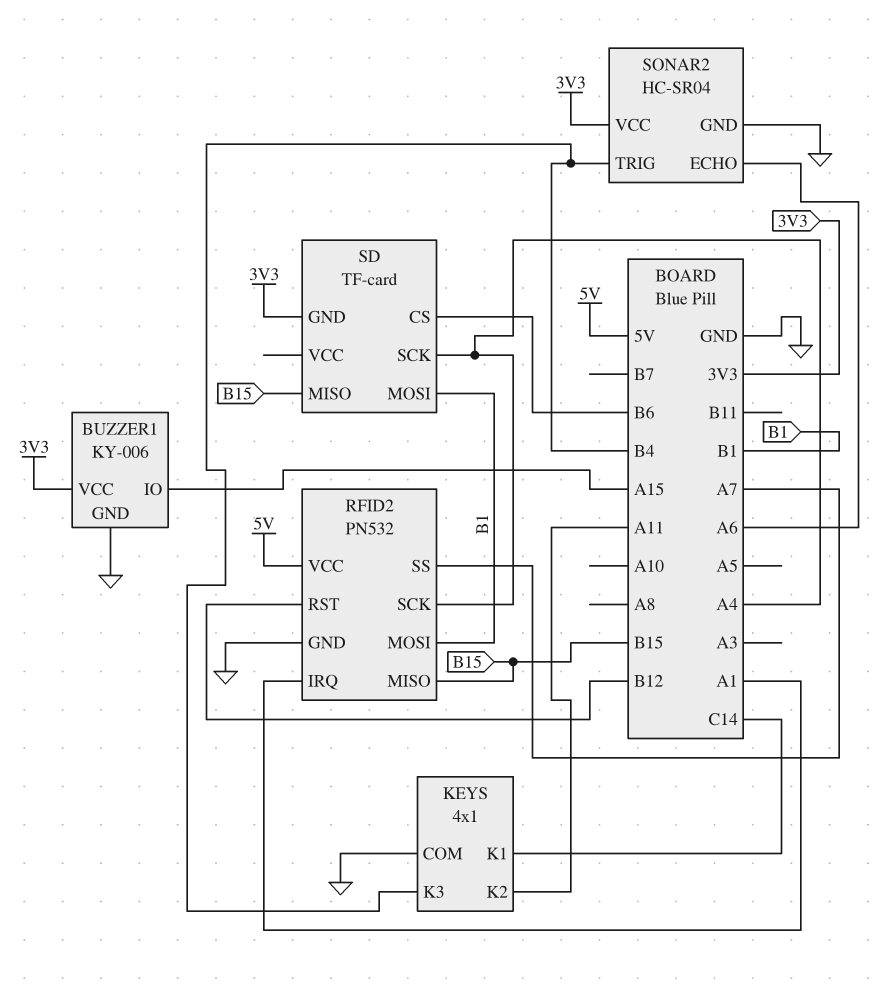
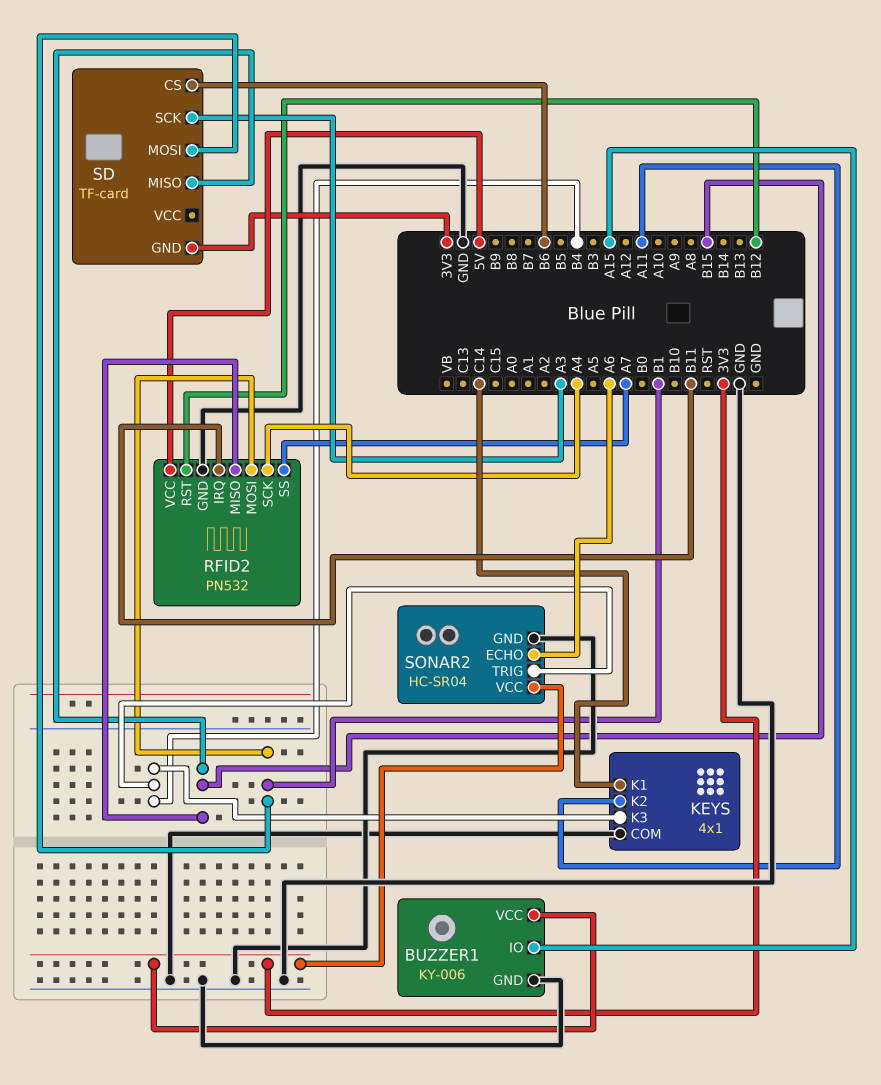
RFID2 pin IRQ: A1 -> B11
SD pin SCK: A4 -> A3

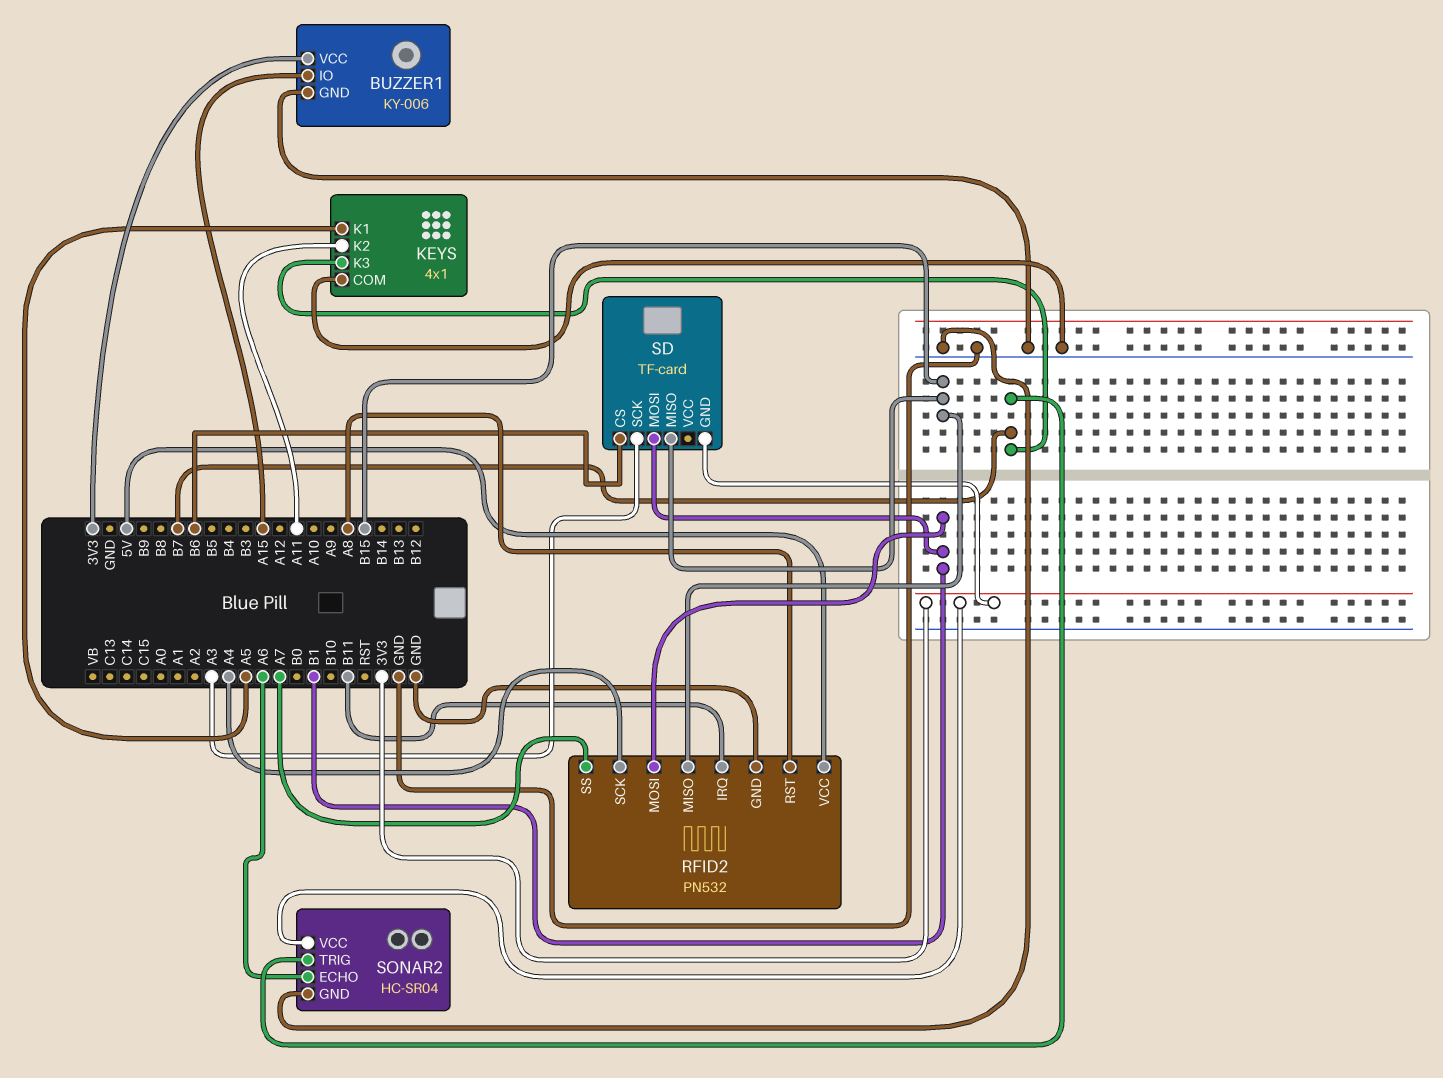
KEYS pin K1: C14 -> A5
KEYS pin K3: B4 -> B7
RFID2 pin RST: B12 -> A8
SONAR2 pin TRIG: B4 -> B7

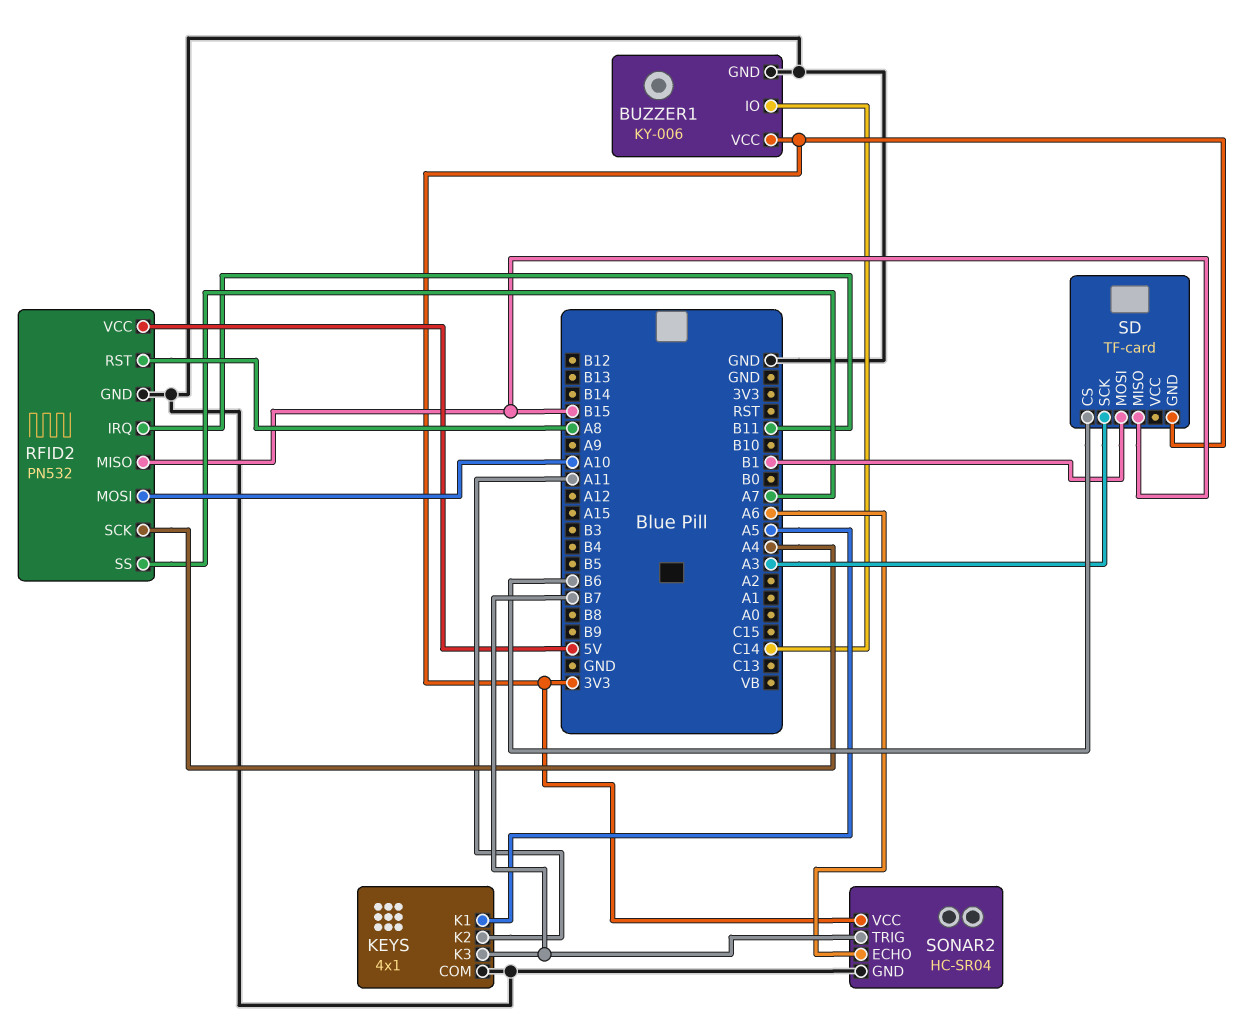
BUZZER1 pin IO: A15 -> C14
RFID2 pin MOSI: B1 -> A10

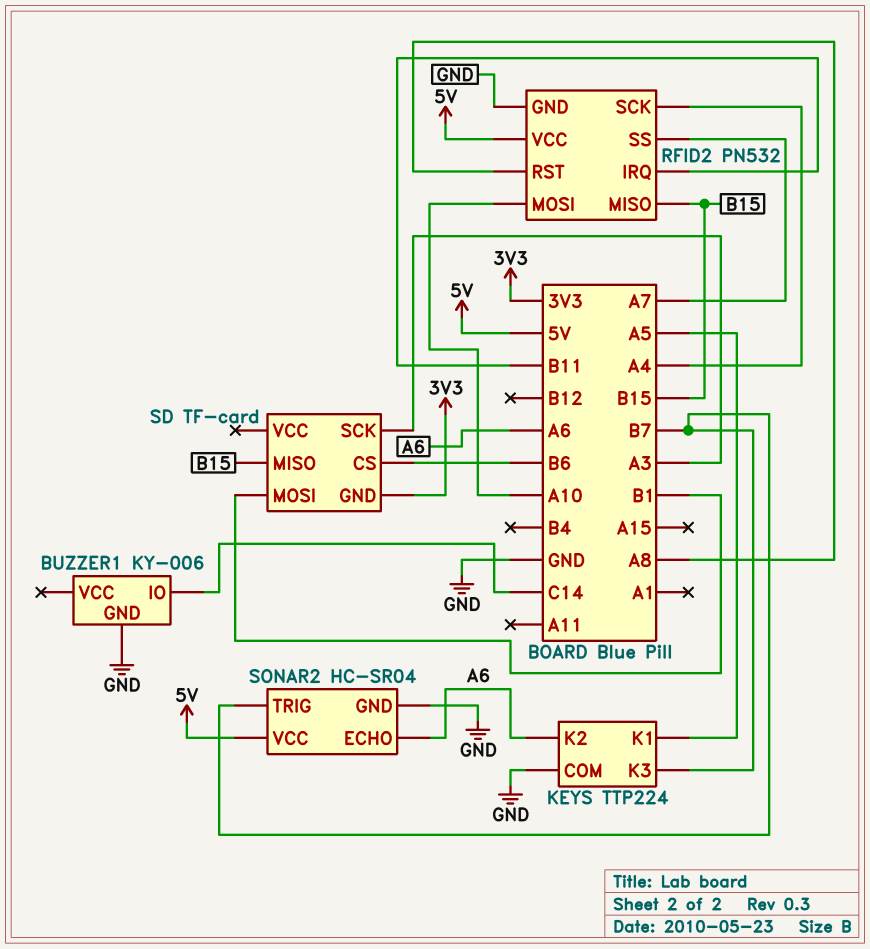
BUZZER1 pin VCC: 3V3 -> none
KEYS: 4x1 -> TTP224
KEYS pin K2: A11 -> A6
SONAR2 pin VCC: 3V3 -> 5V

